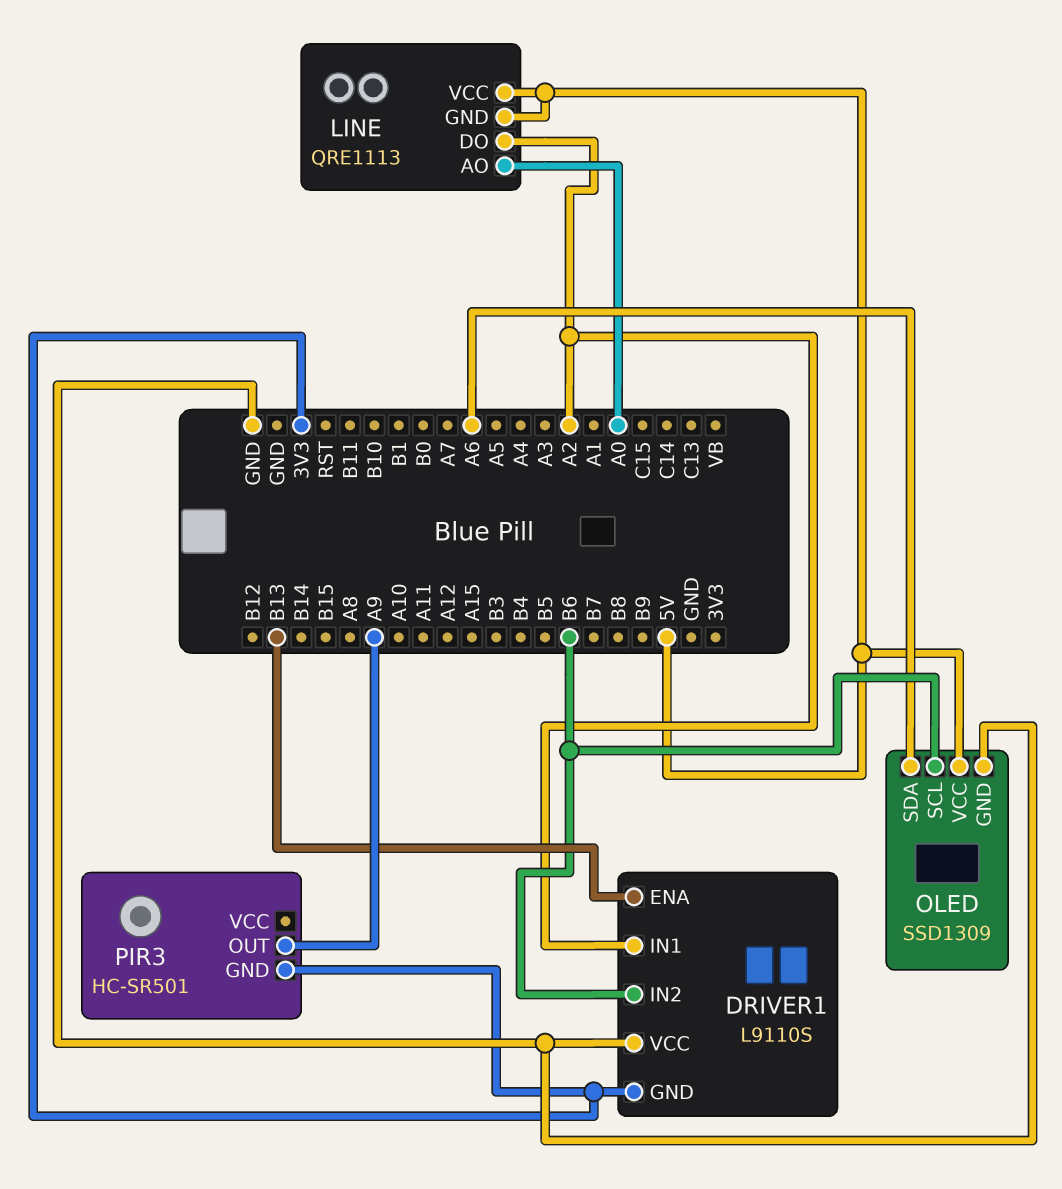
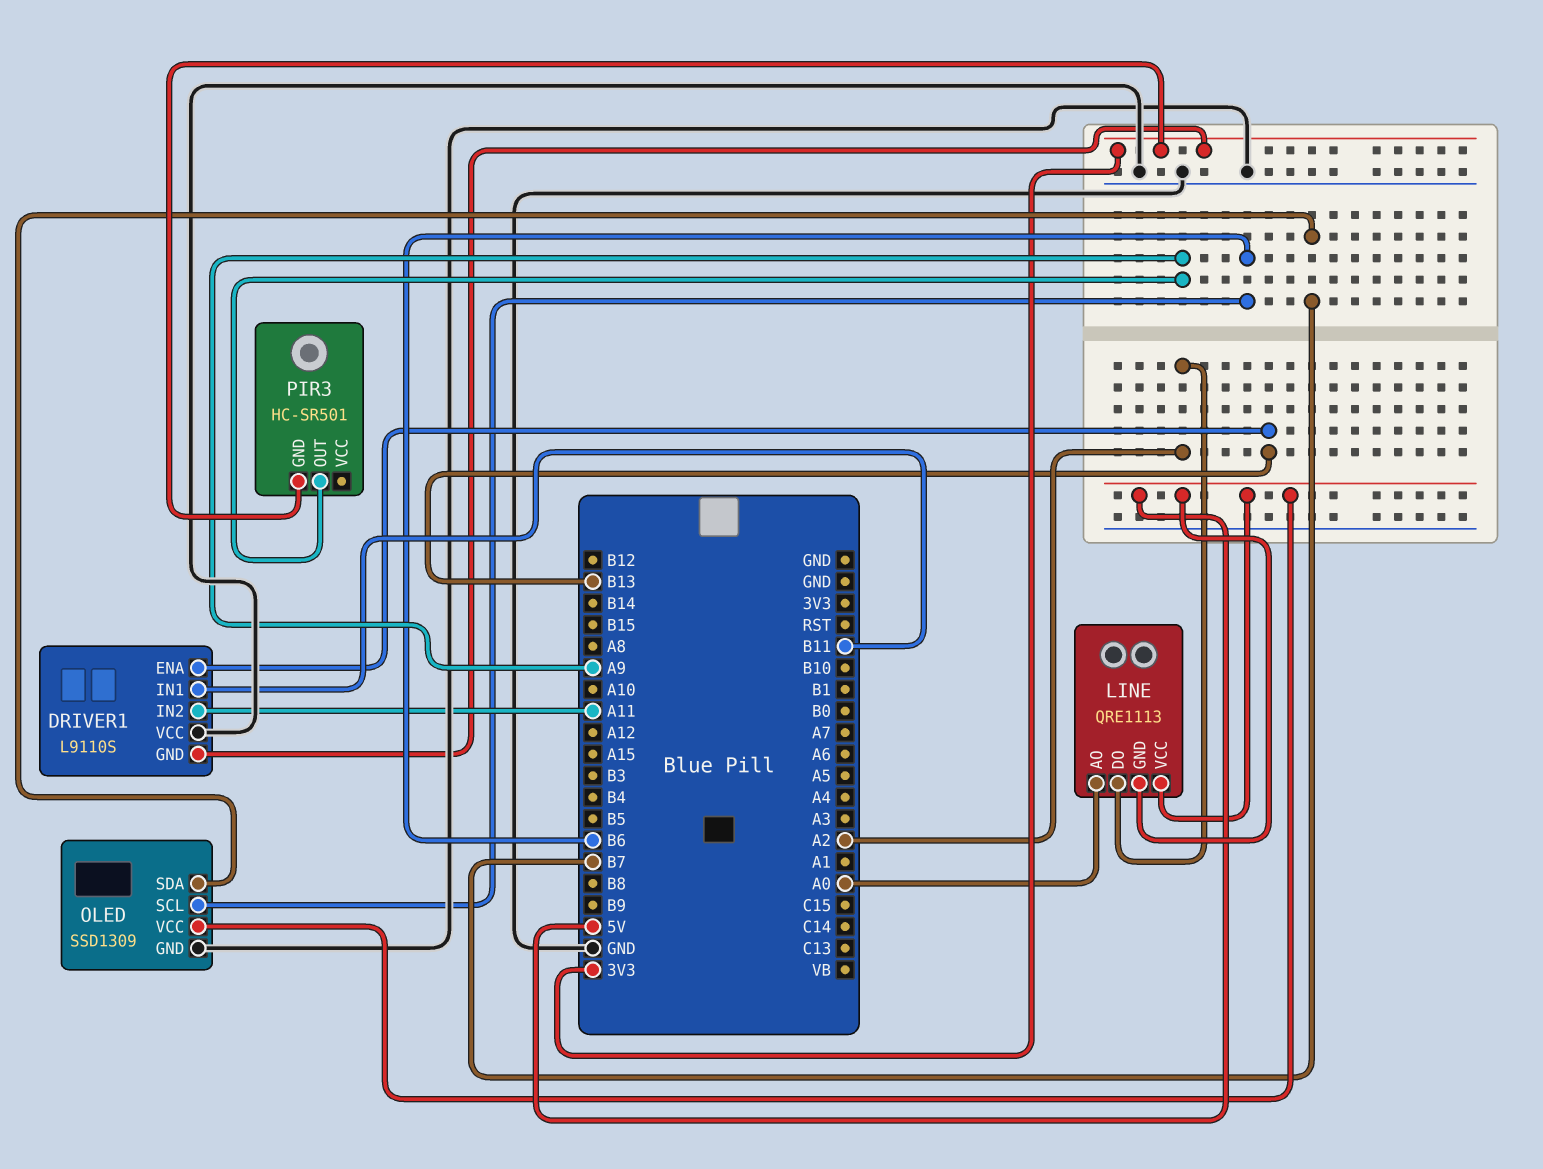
DRIVER1 pin IN1: A2 -> B11
DRIVER1 pin IN2: B6 -> A11
OLED pin SDA: A6 -> B7

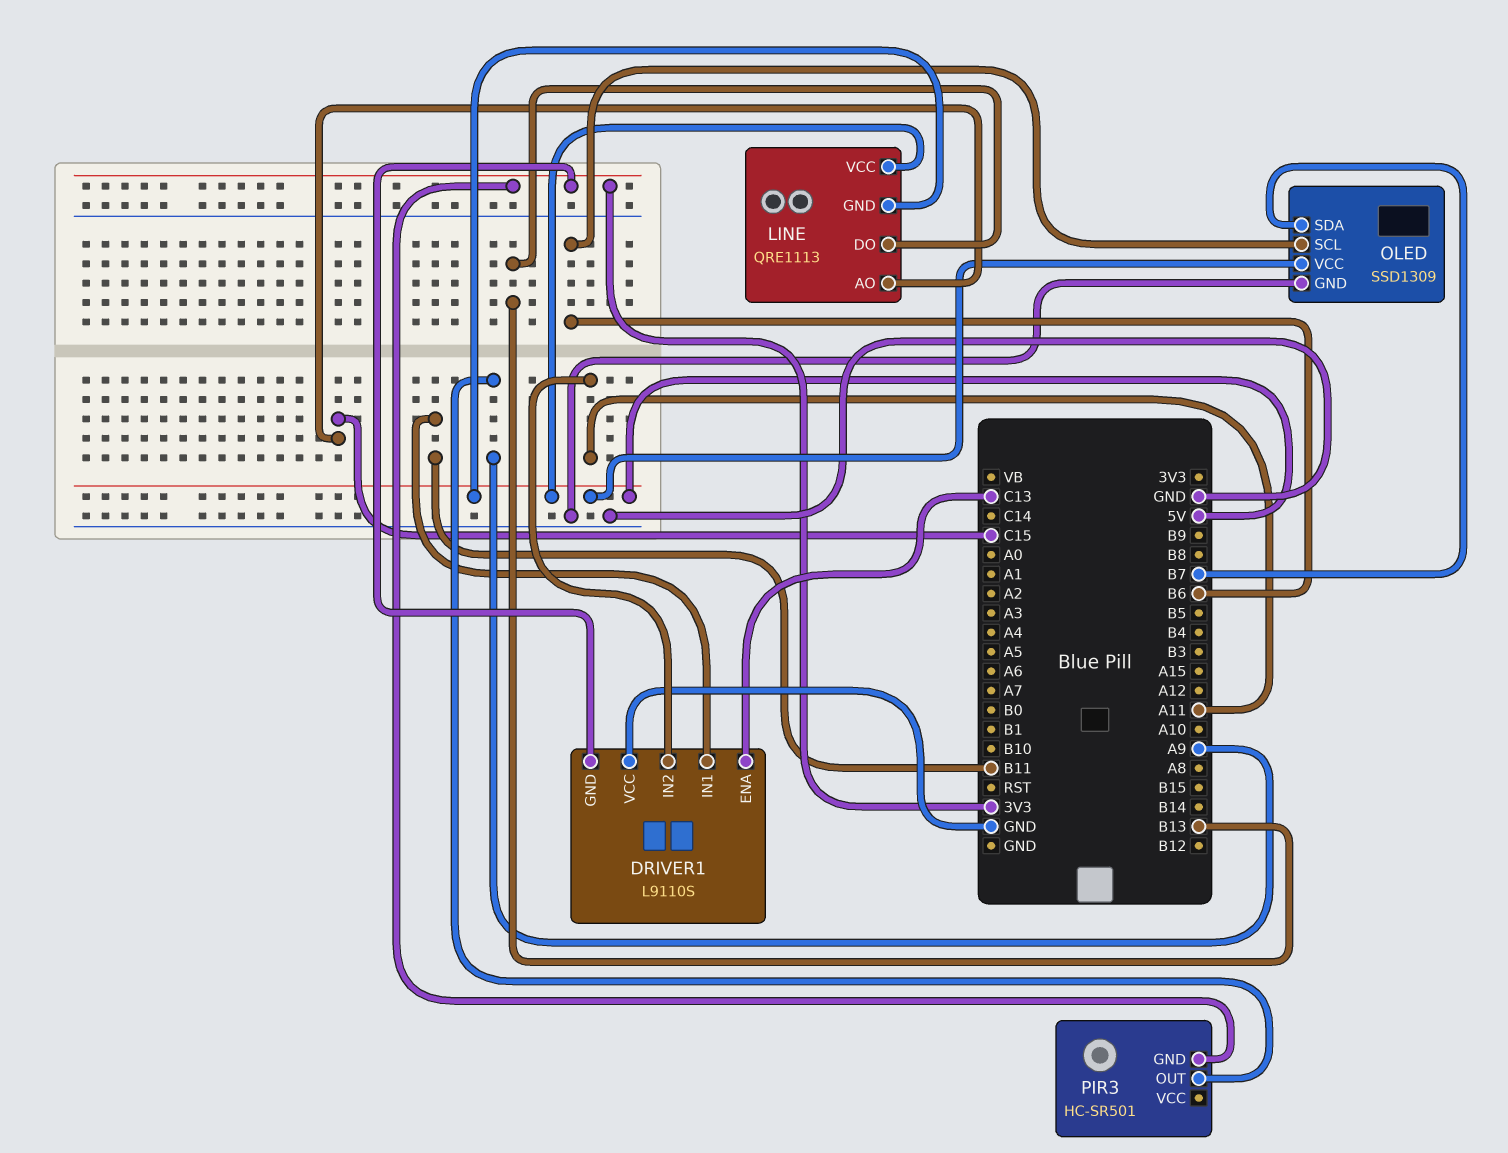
DRIVER1 pin ENA: B13 -> C13
LINE pin AO: A0 -> C15
LINE pin DO: A2 -> B13

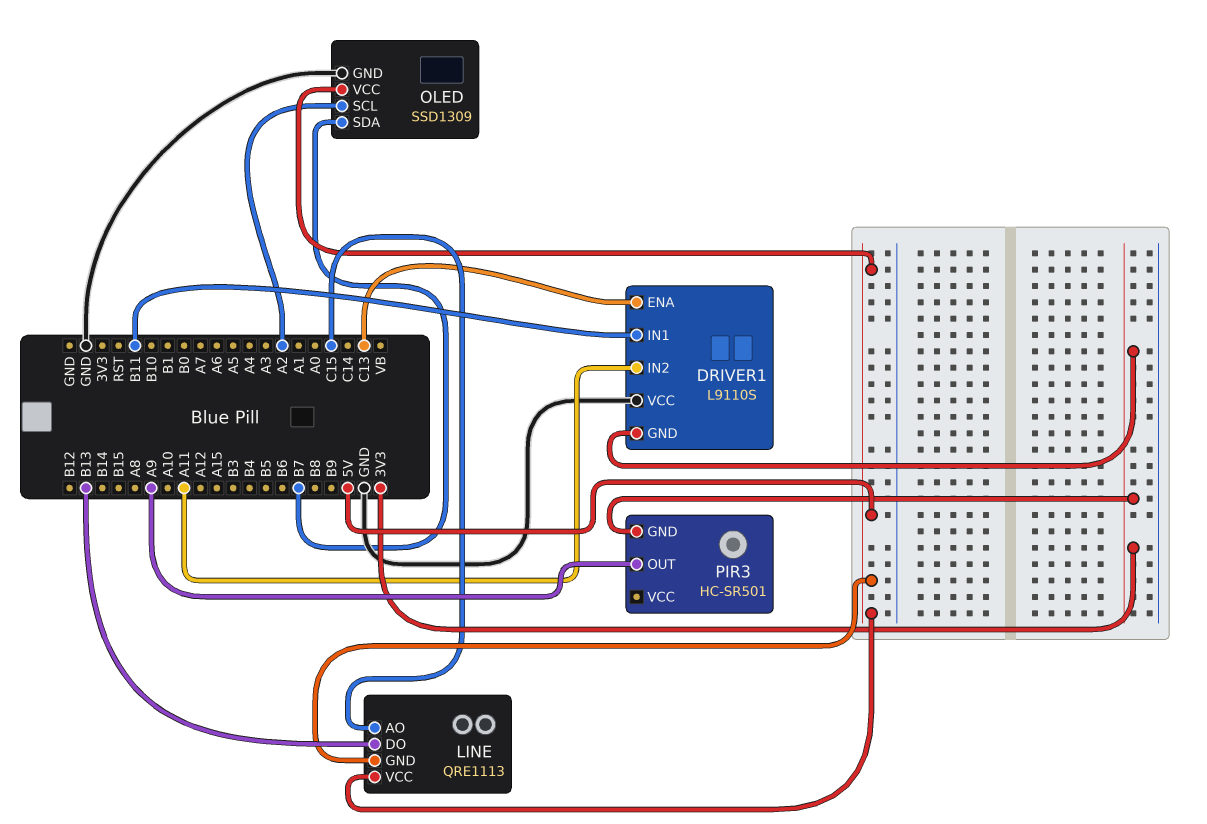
OLED pin SCL: B6 -> A2

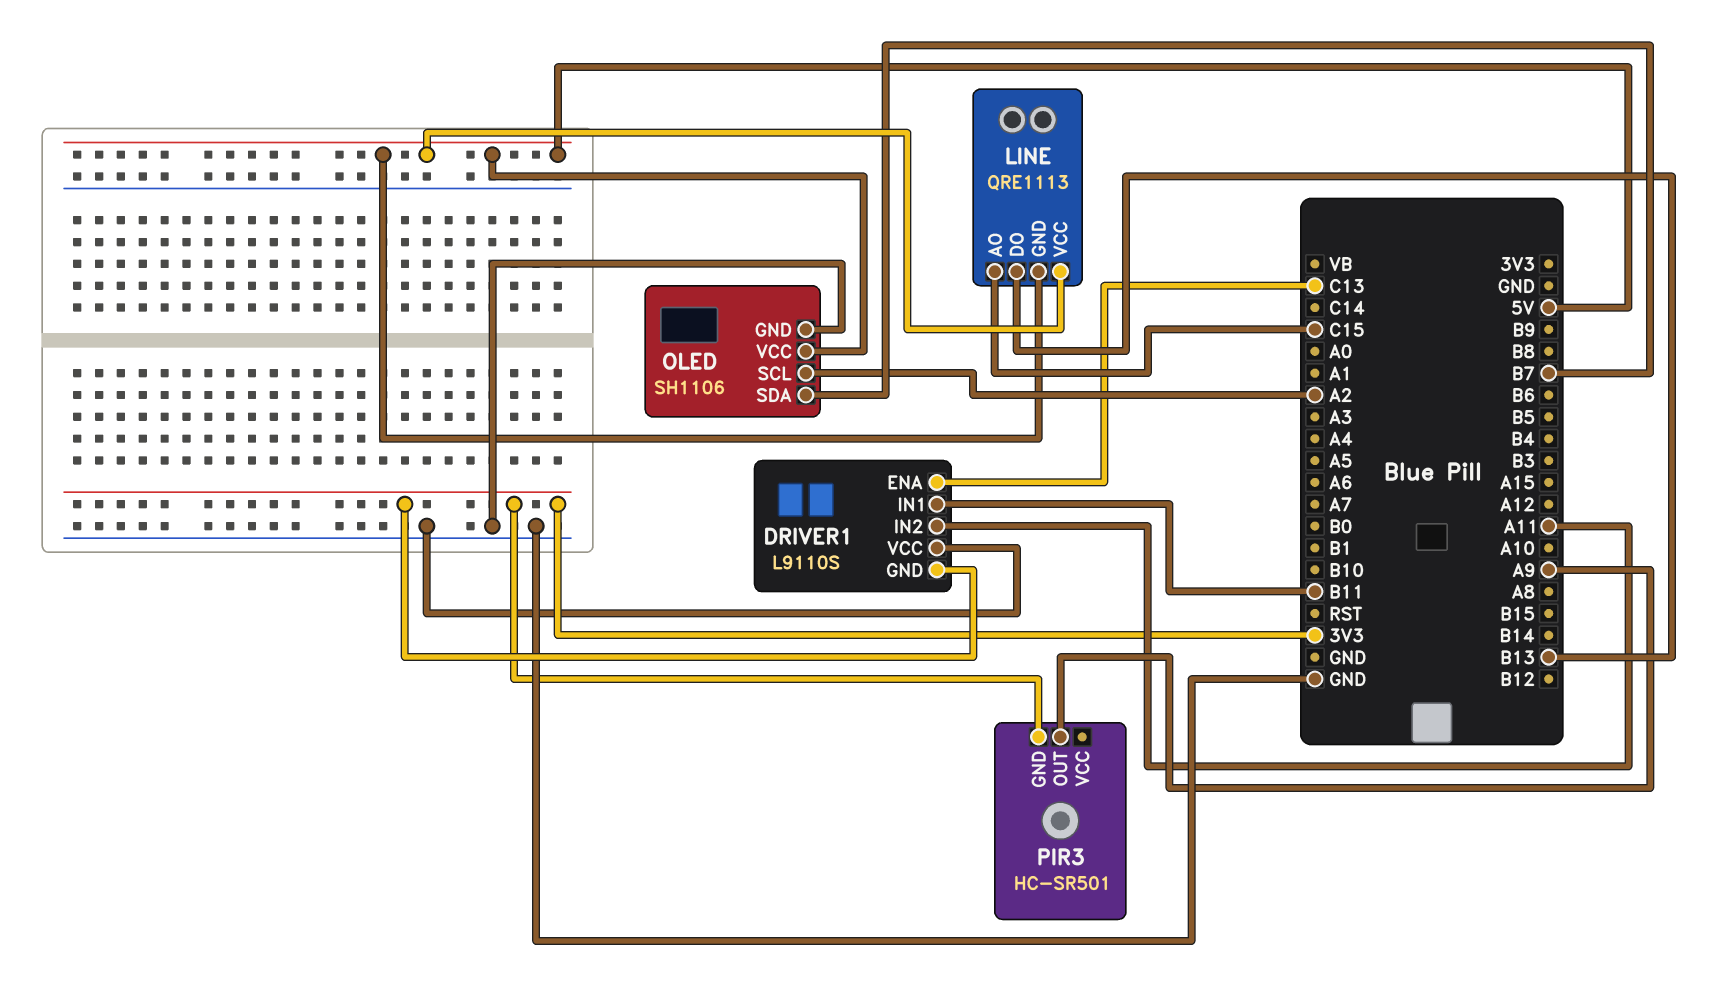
OLED: SSD1309 -> SH1106

